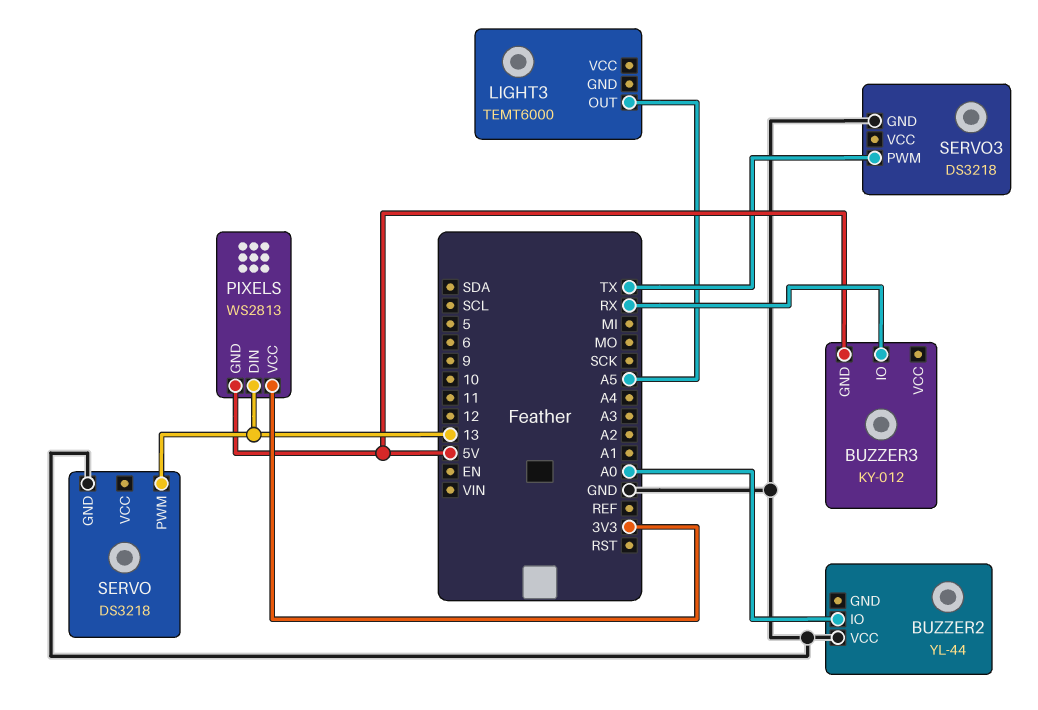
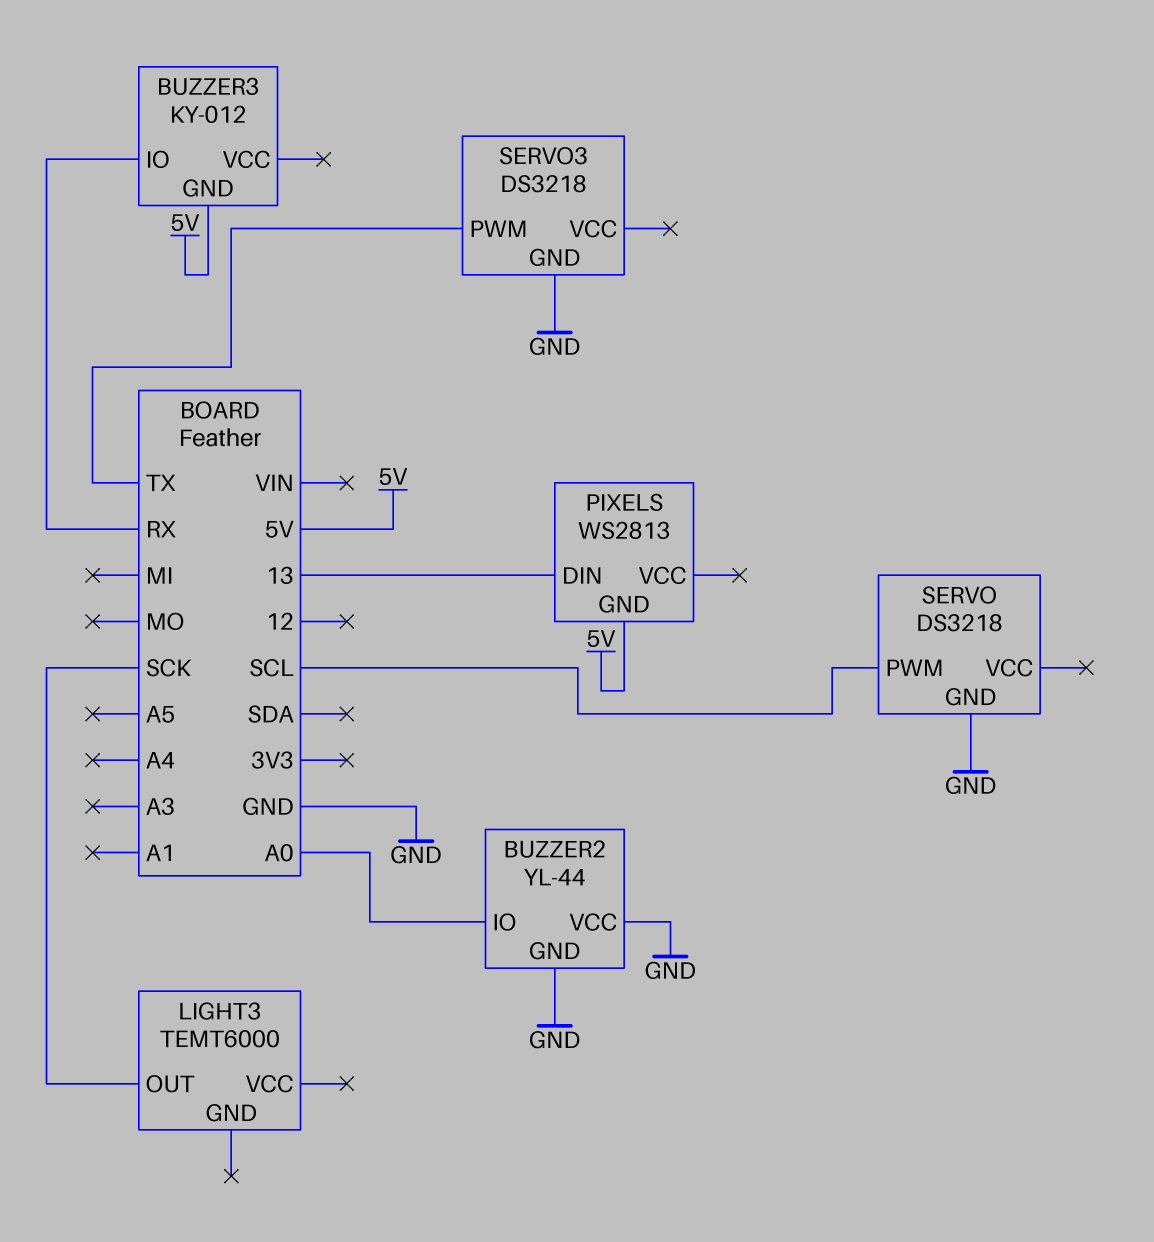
BUZZER2 pin GND: none -> GND
LIGHT3 pin OUT: A5 -> SCK
PIXELS pin VCC: 3V3 -> none
SERVO pin PWM: 13 -> SCL

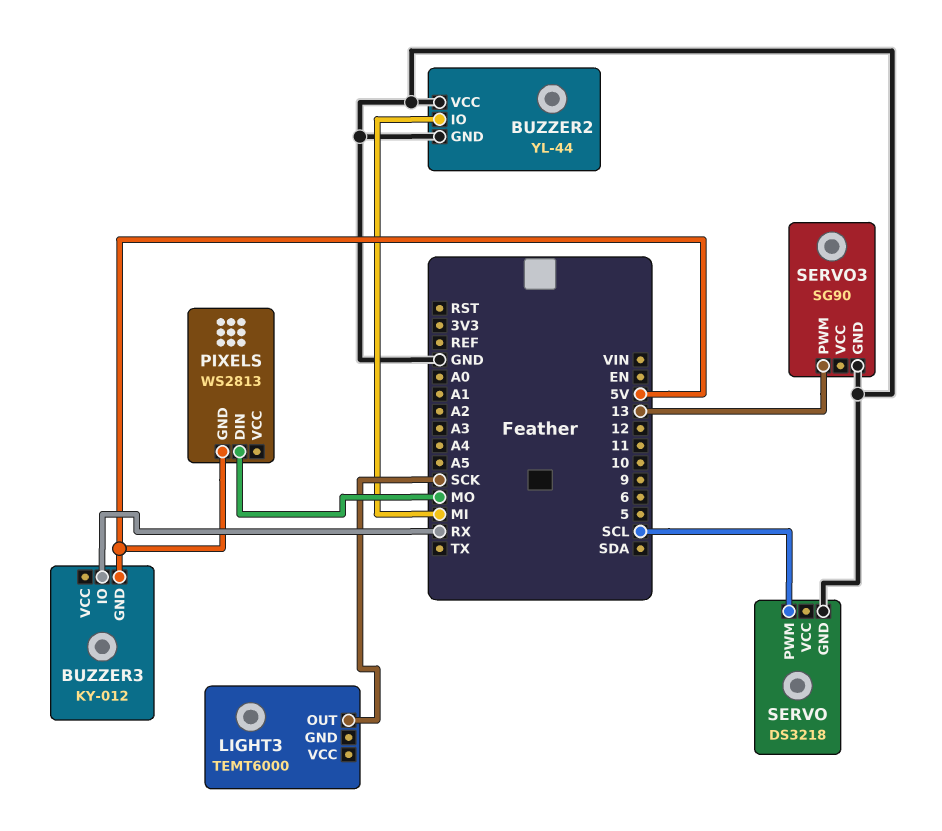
BUZZER2 pin IO: A0 -> MI
PIXELS pin DIN: 13 -> MO
SERVO3: DS3218 -> SG90
SERVO3 pin PWM: TX -> 13

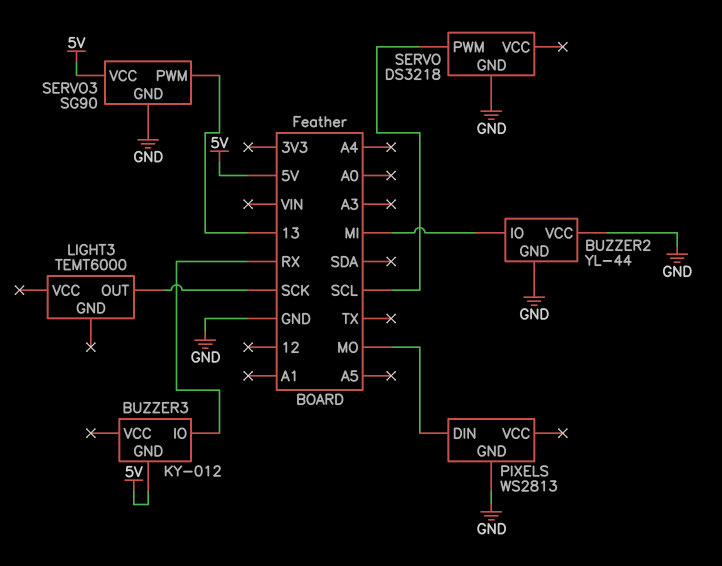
PIXELS pin GND: 5V -> GND
SERVO3 pin VCC: none -> 5V

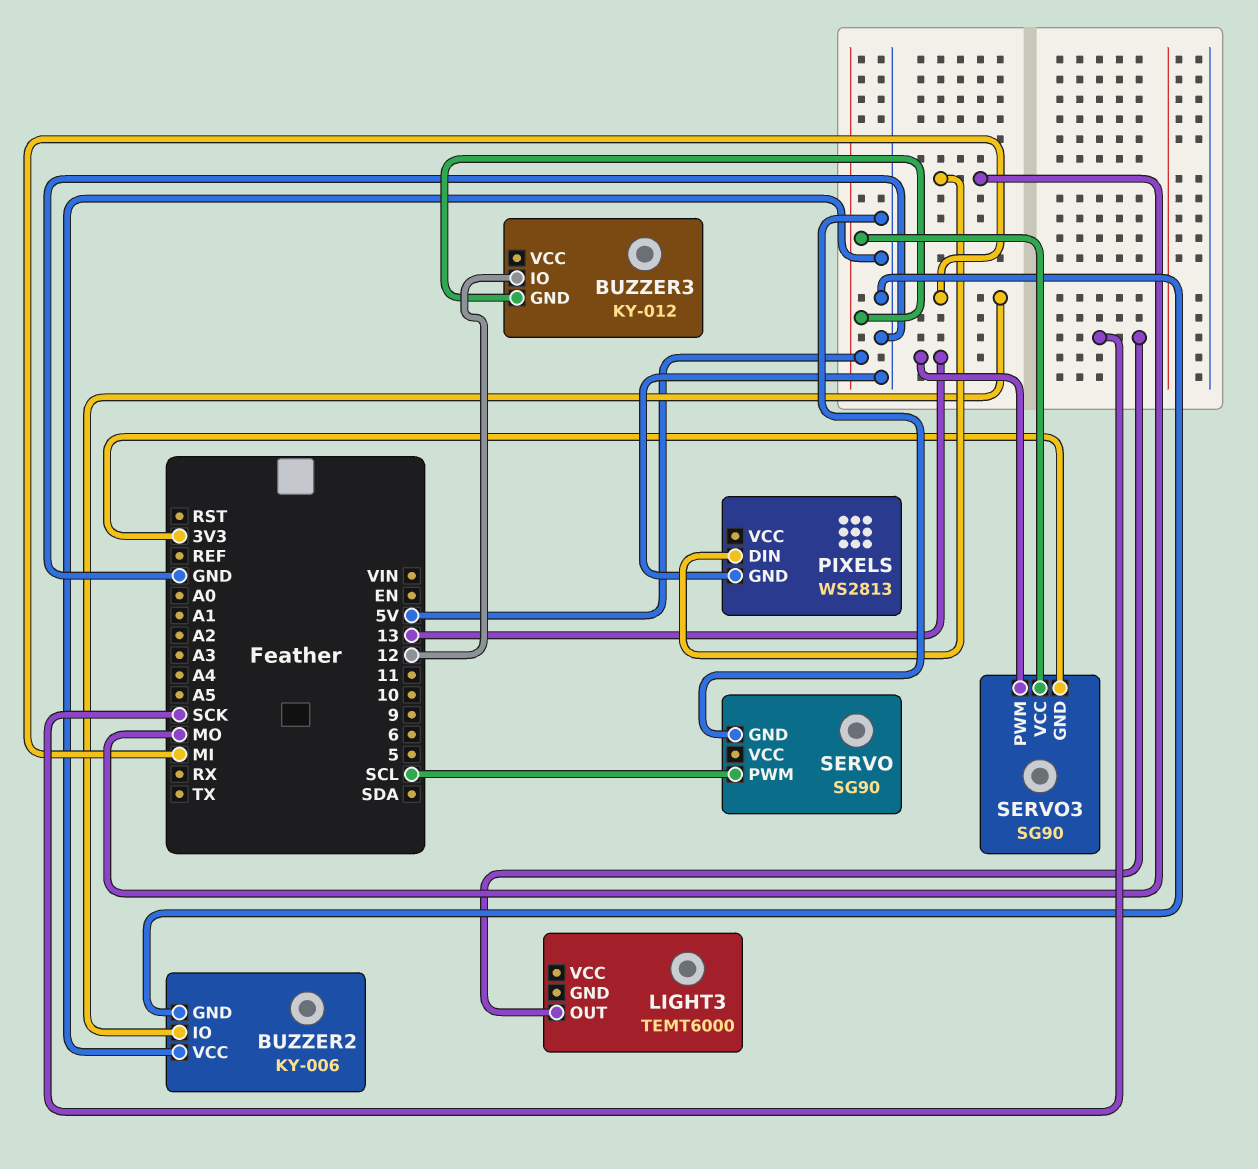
BUZZER2: YL-44 -> KY-006
BUZZER3 pin IO: RX -> 12
SERVO: DS3218 -> SG90
SERVO3 pin GND: GND -> 3V3

